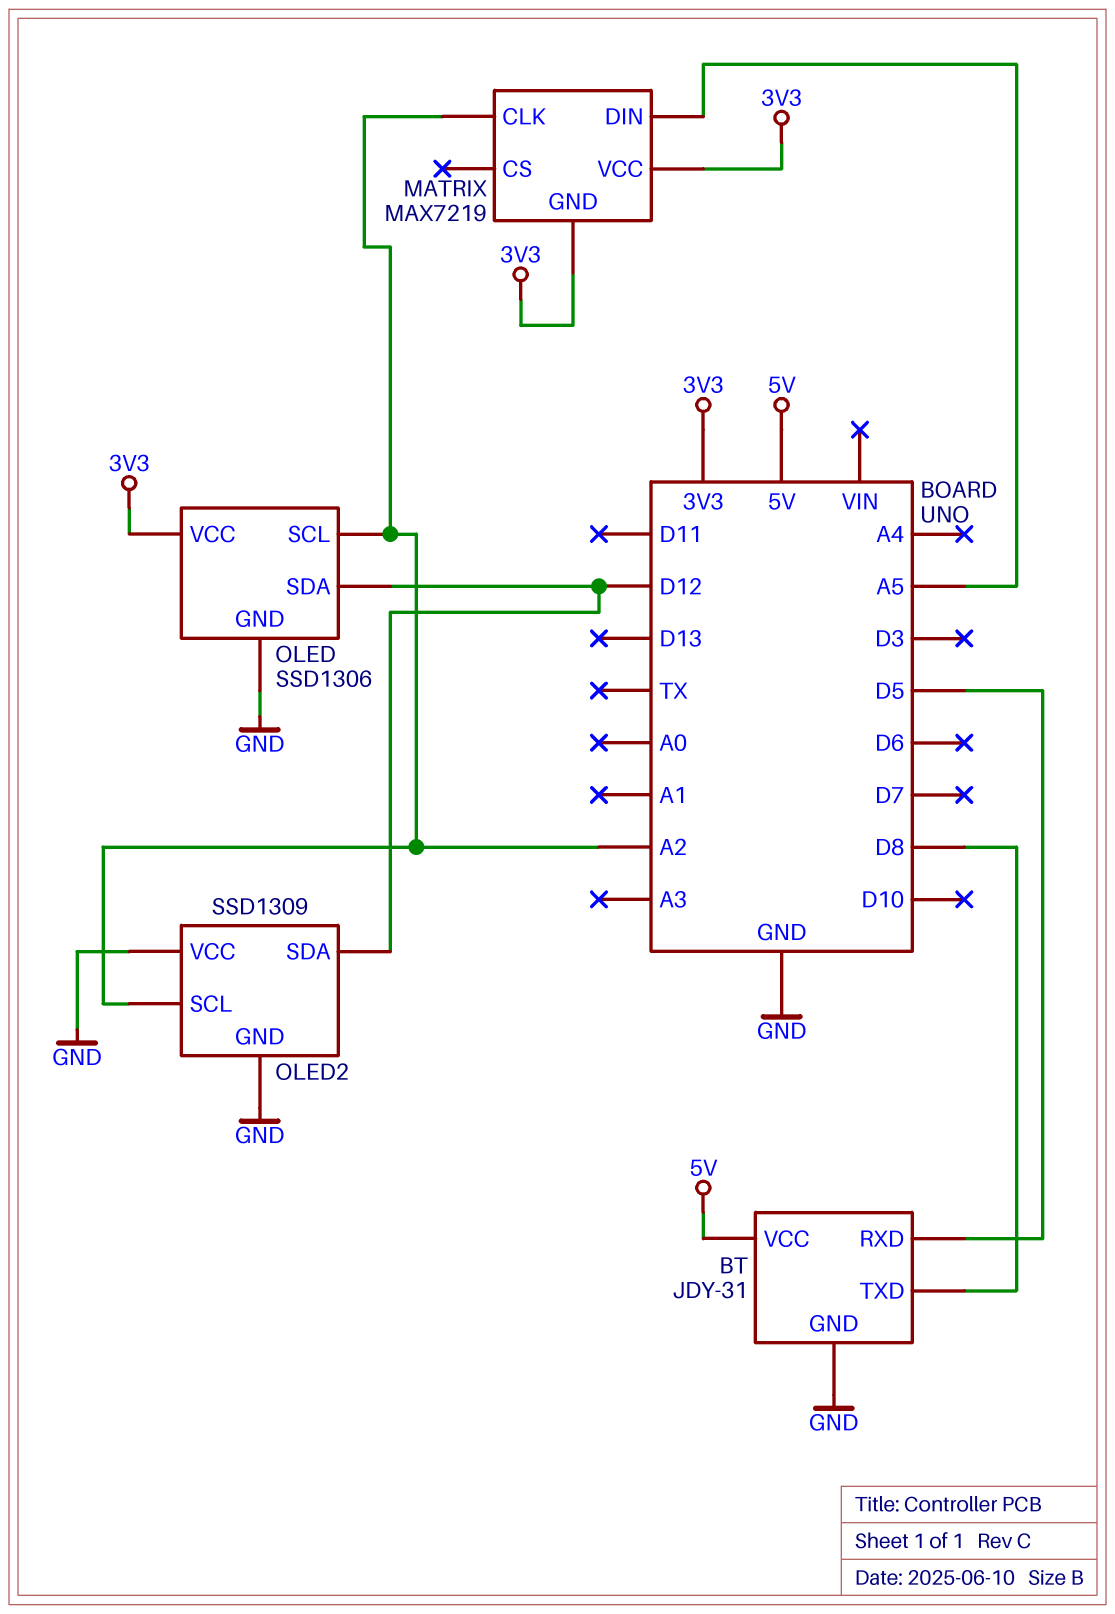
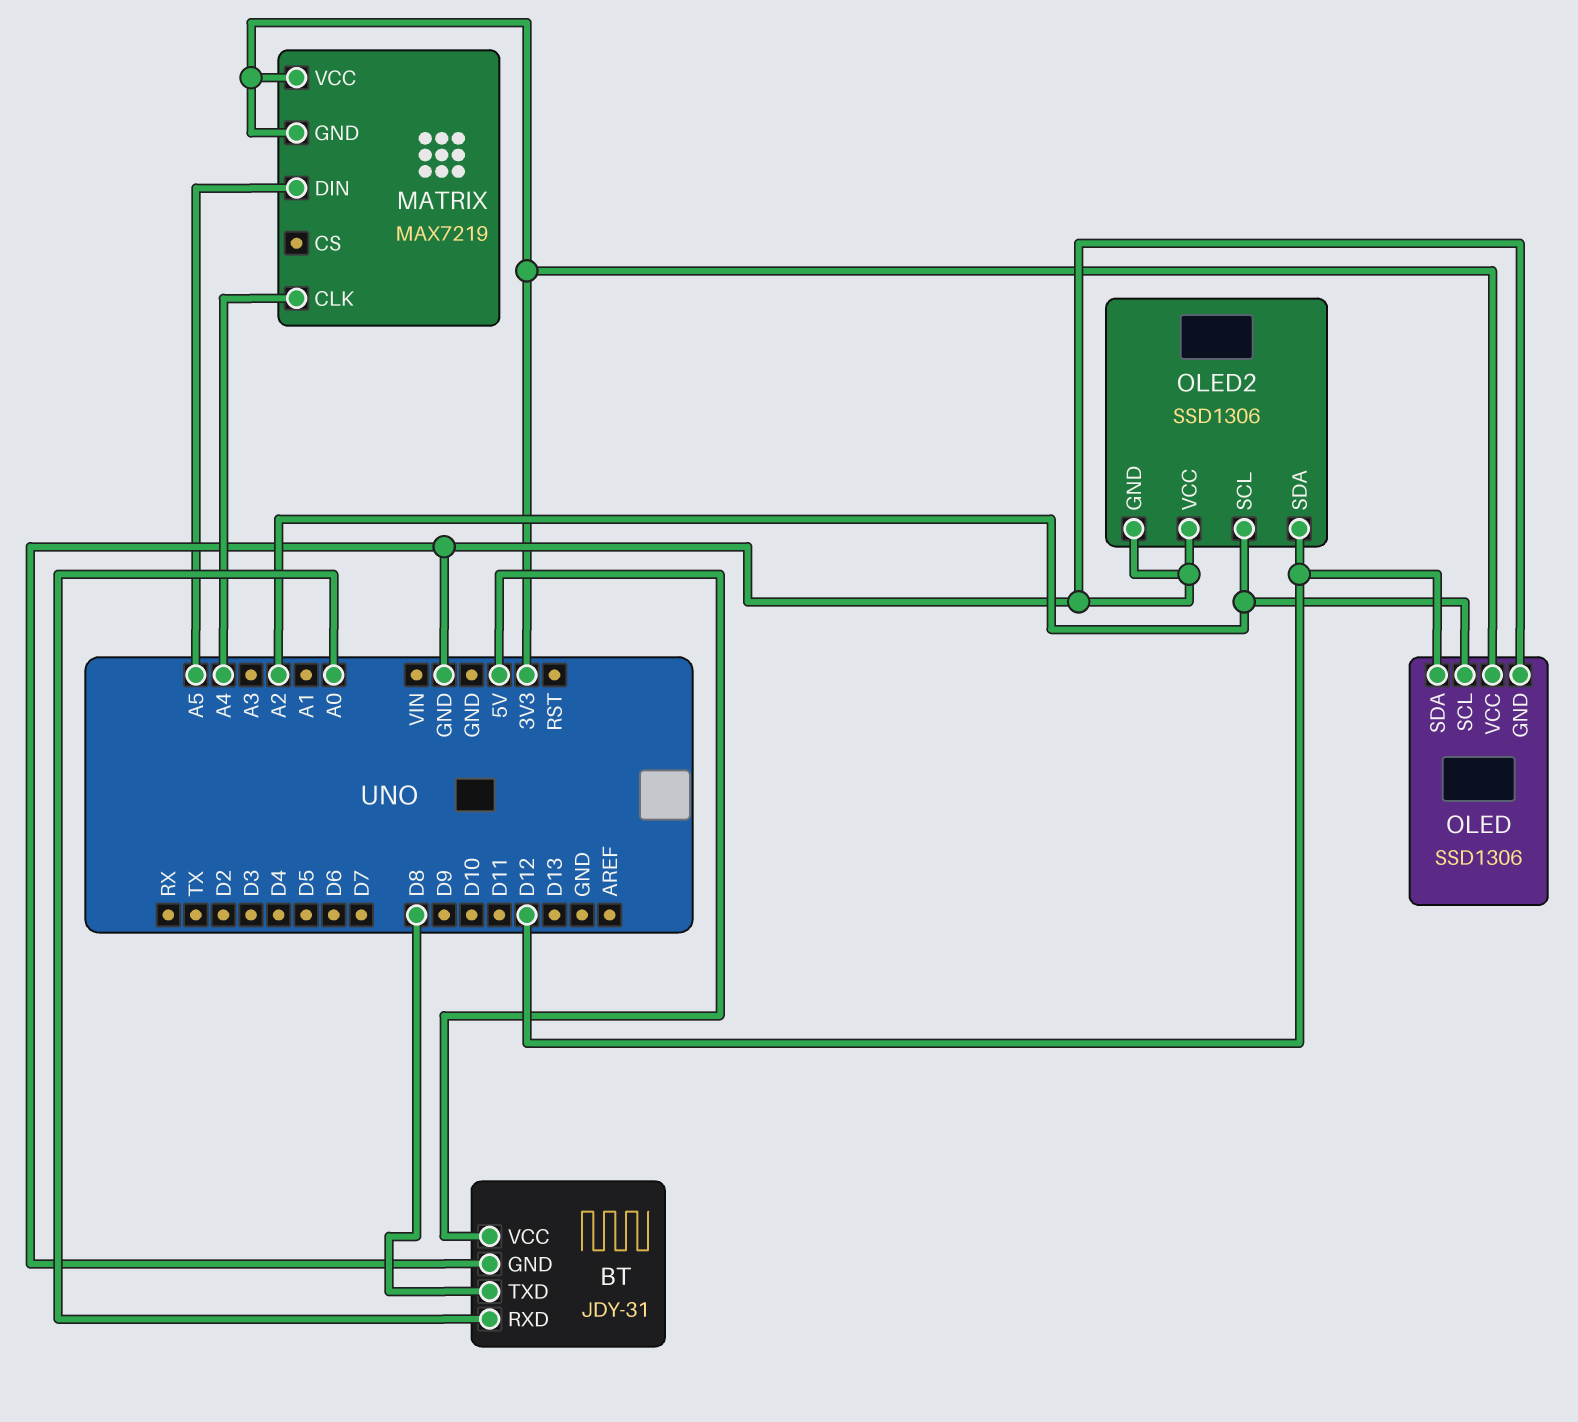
BT pin RXD: D5 -> A0
MATRIX pin CLK: A2 -> A4
OLED2: SSD1309 -> SSD1306

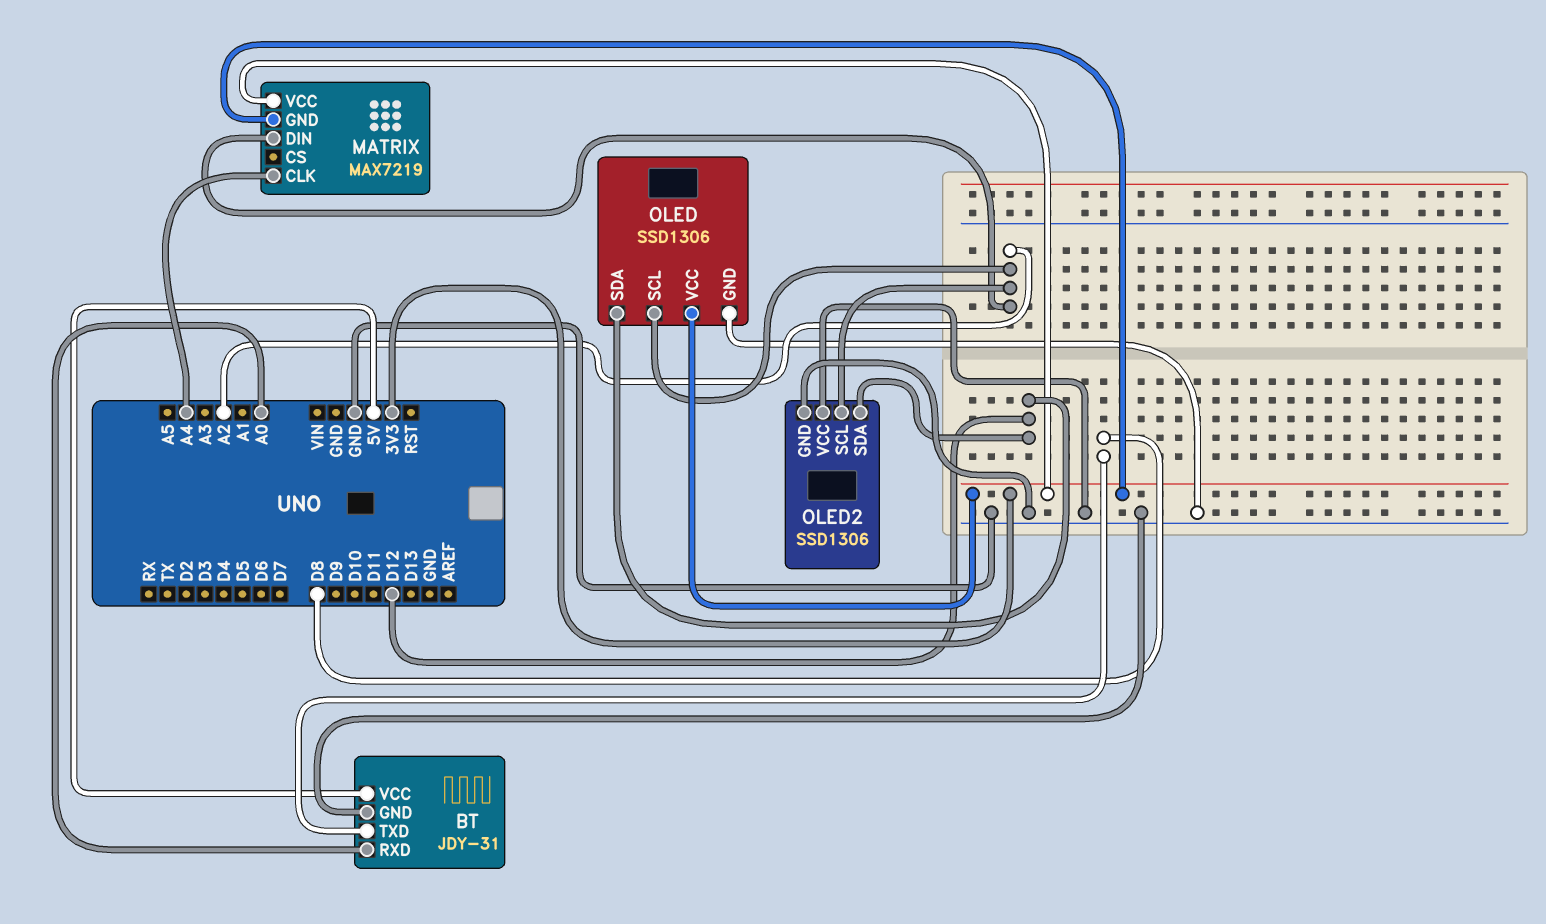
MATRIX pin DIN: A5 -> A2

